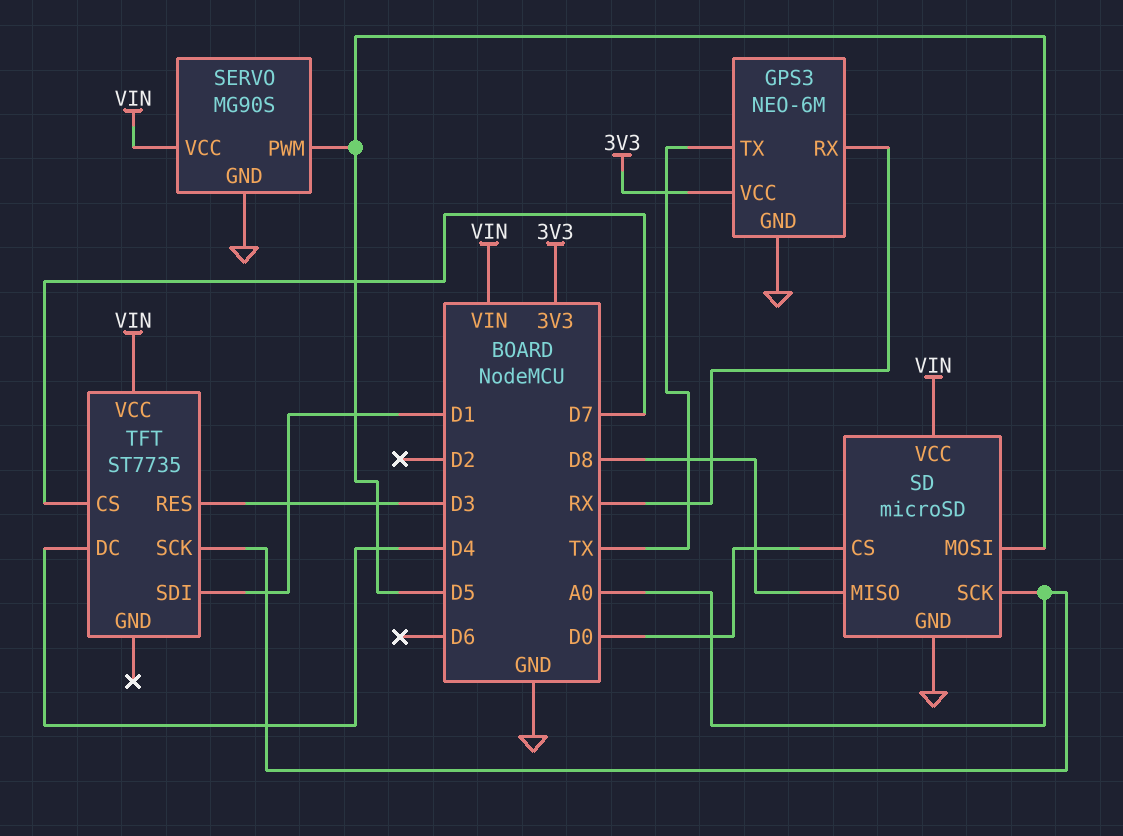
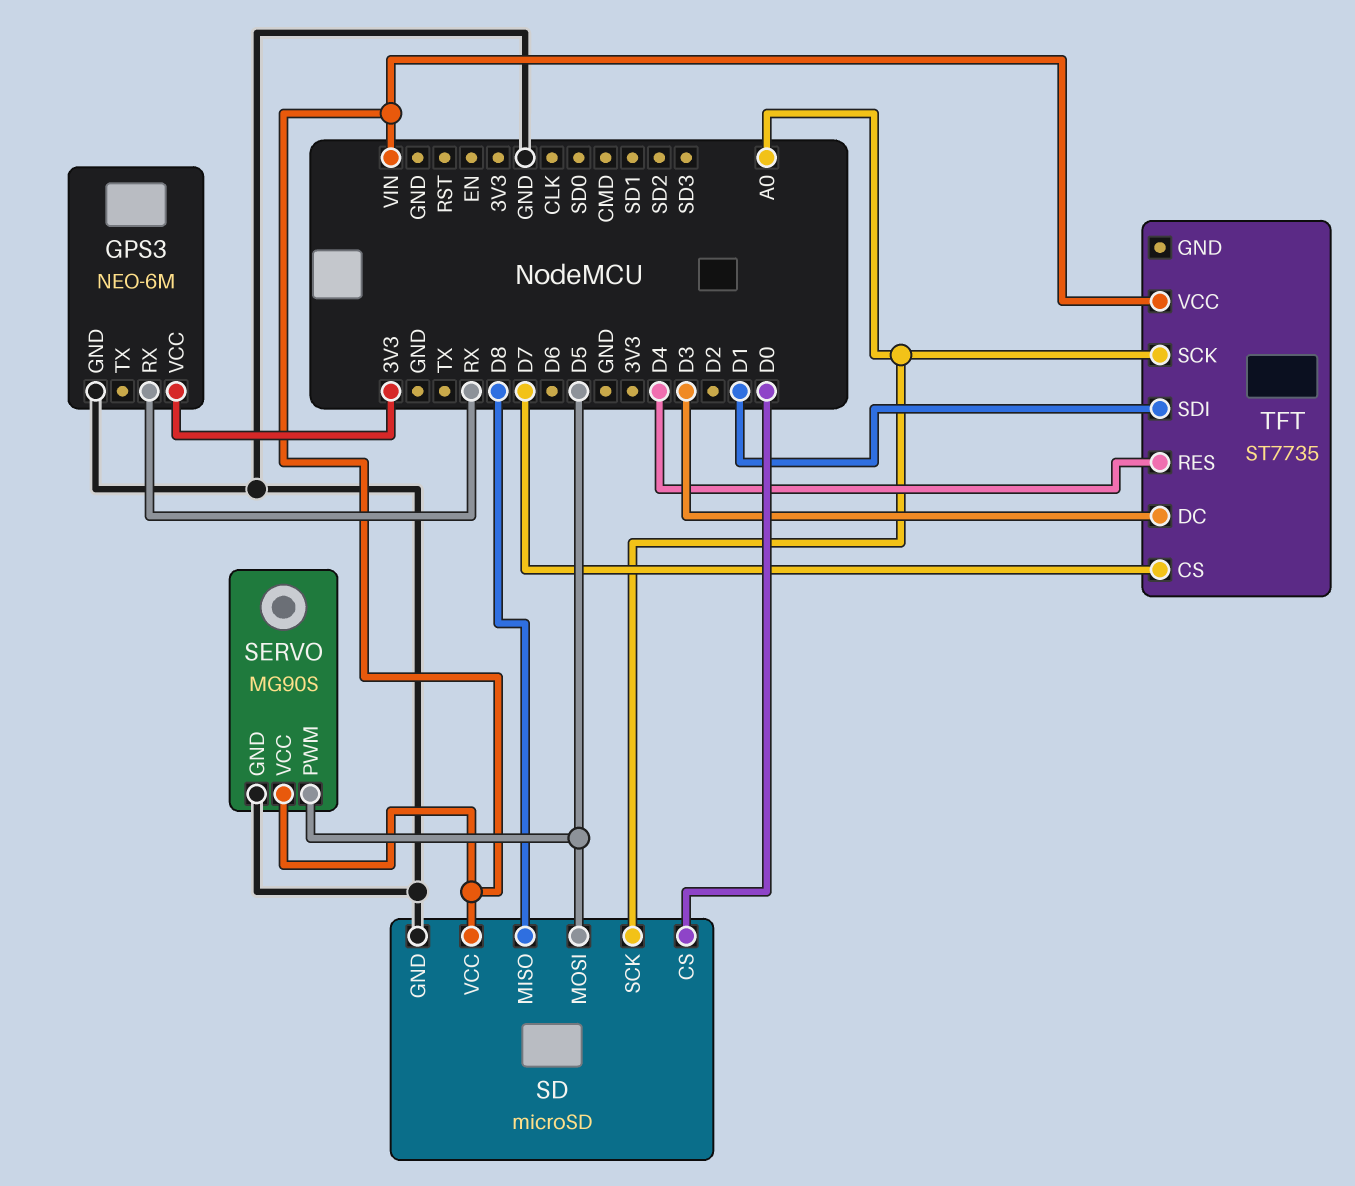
GPS3 pin TX: TX -> none
TFT pin DC: D4 -> D3
TFT pin RES: D3 -> D4

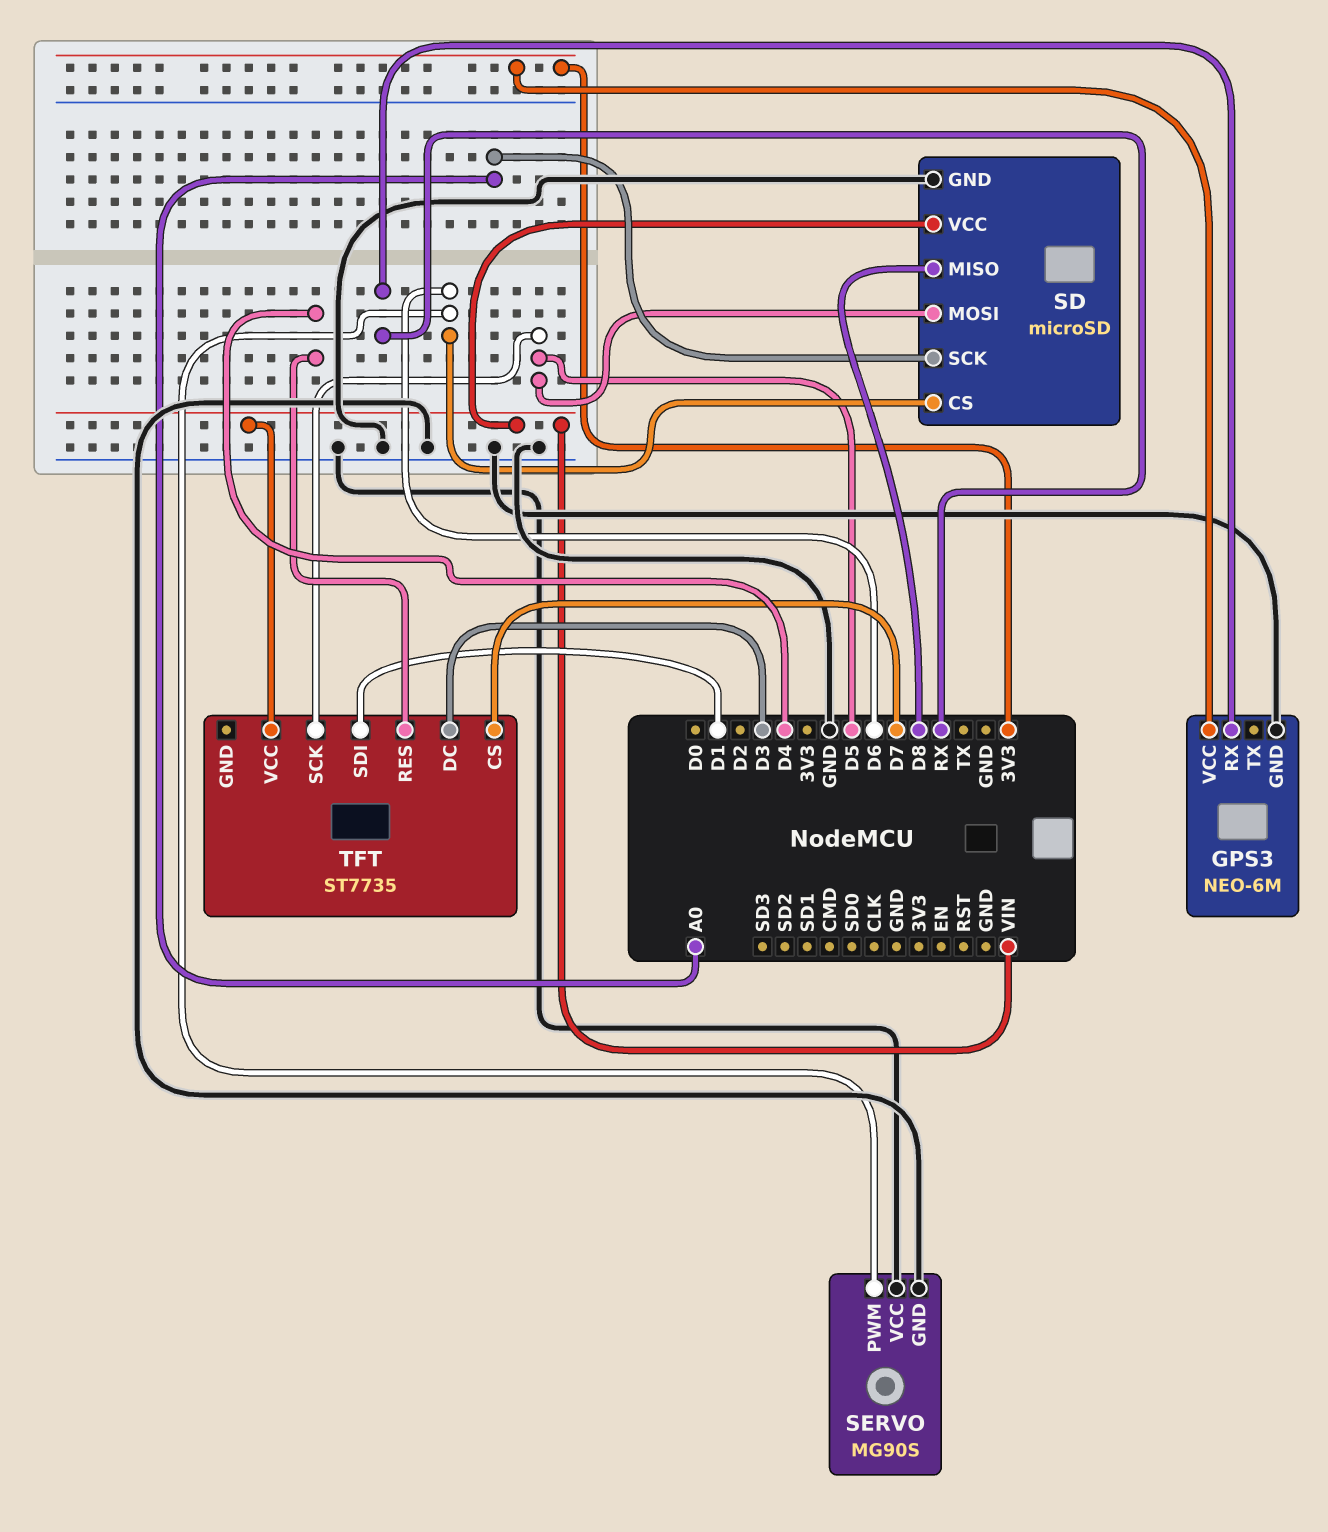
SD pin CS: D0 -> D6
SERVO pin PWM: D5 -> D6
SERVO pin VCC: VIN -> GND
TFT pin SCK: A0 -> D5

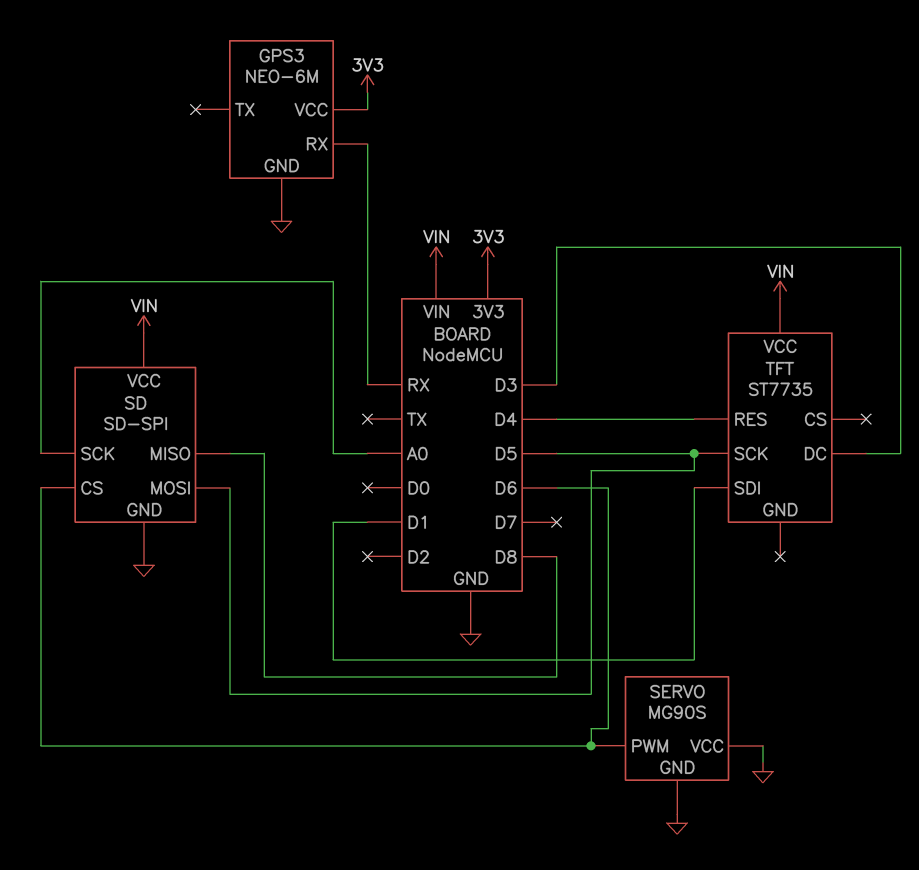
SD: microSD -> SD-SPI
TFT pin CS: D7 -> none

